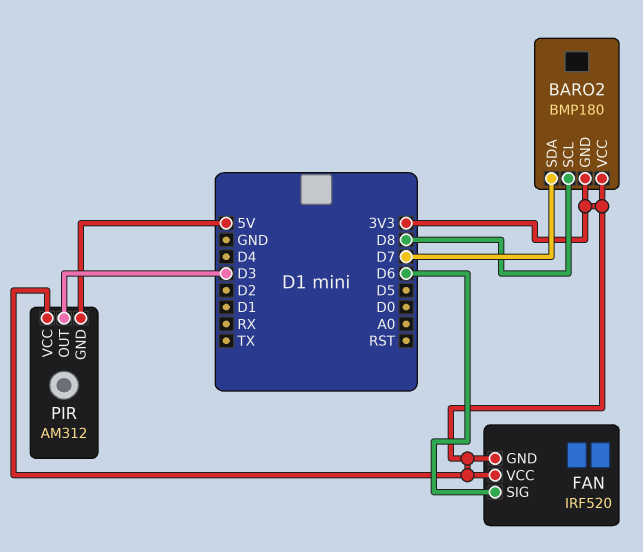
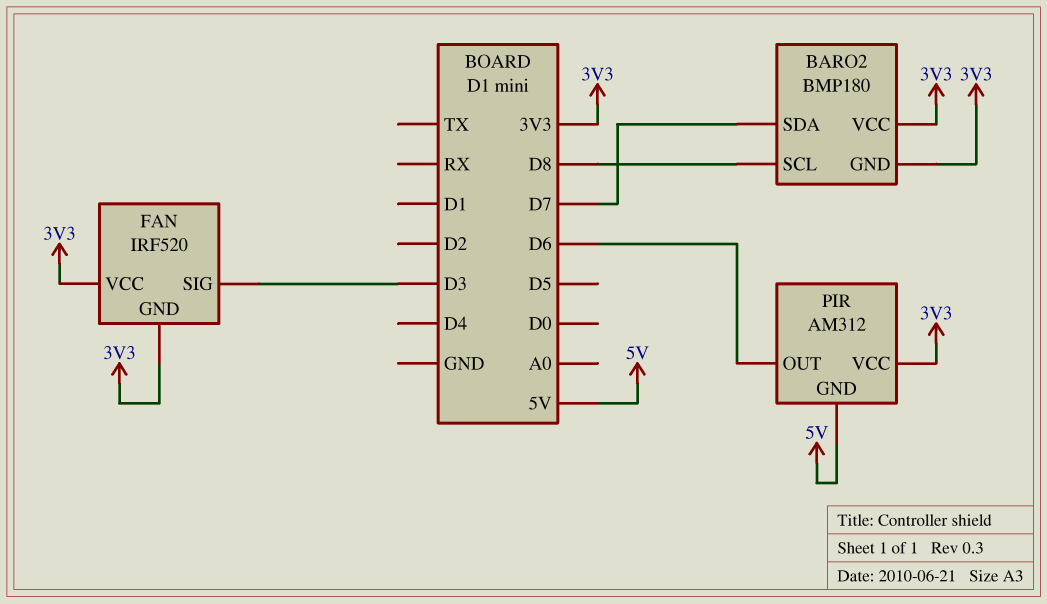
FAN pin SIG: D6 -> D3
PIR pin OUT: D3 -> D6

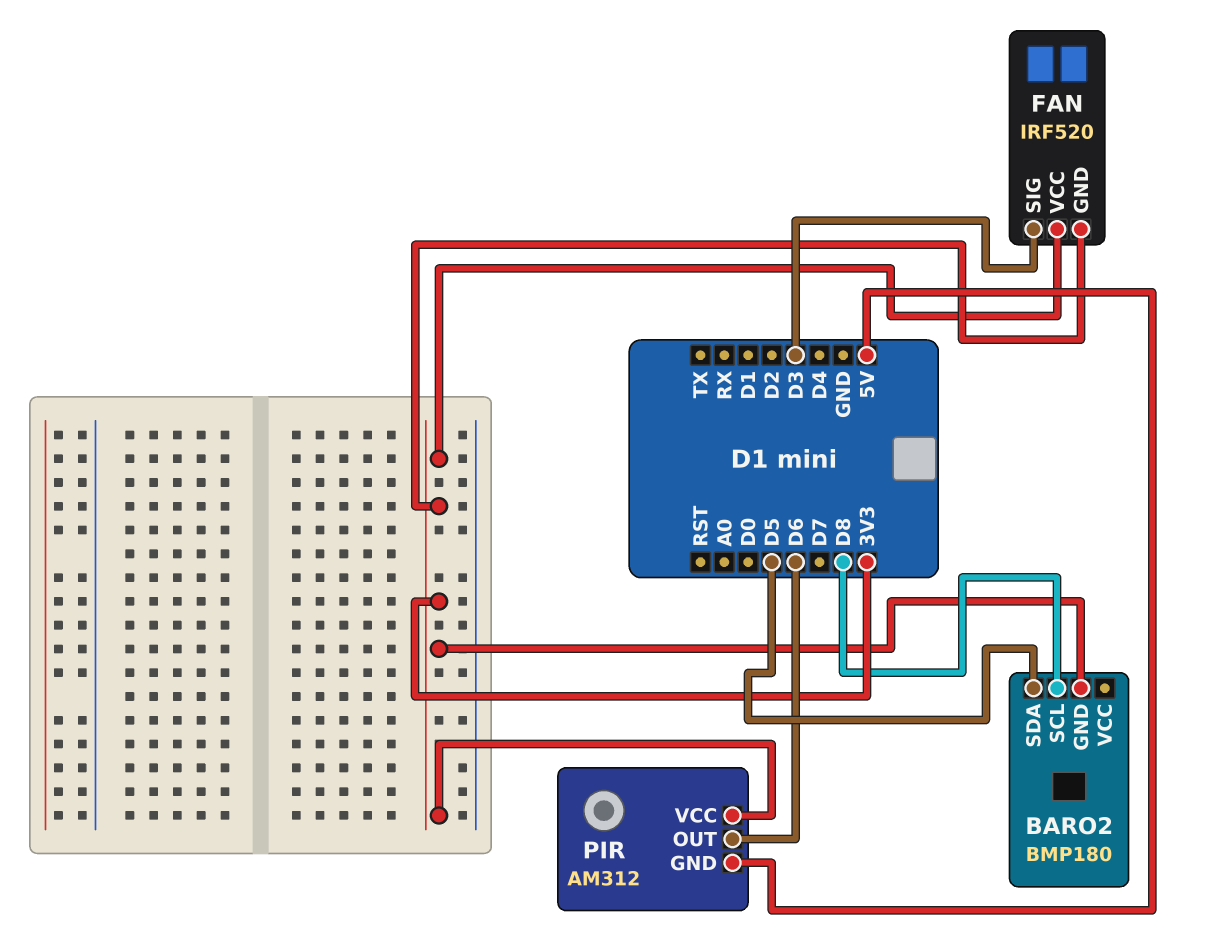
BARO2 pin SDA: D7 -> D5
BARO2 pin VCC: 3V3 -> none

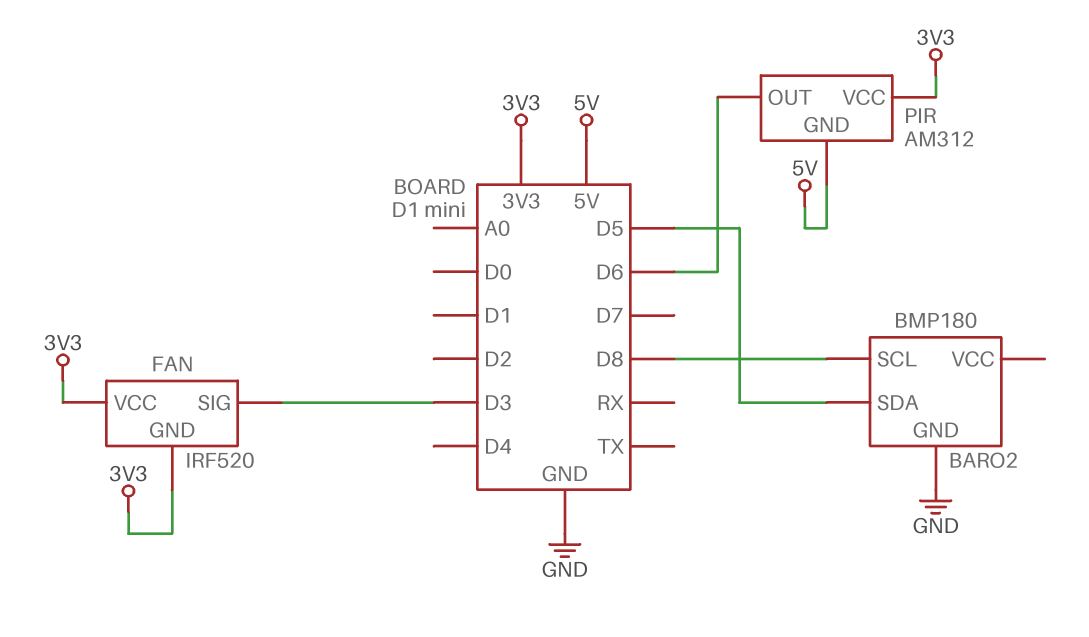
BARO2 pin GND: 3V3 -> GND

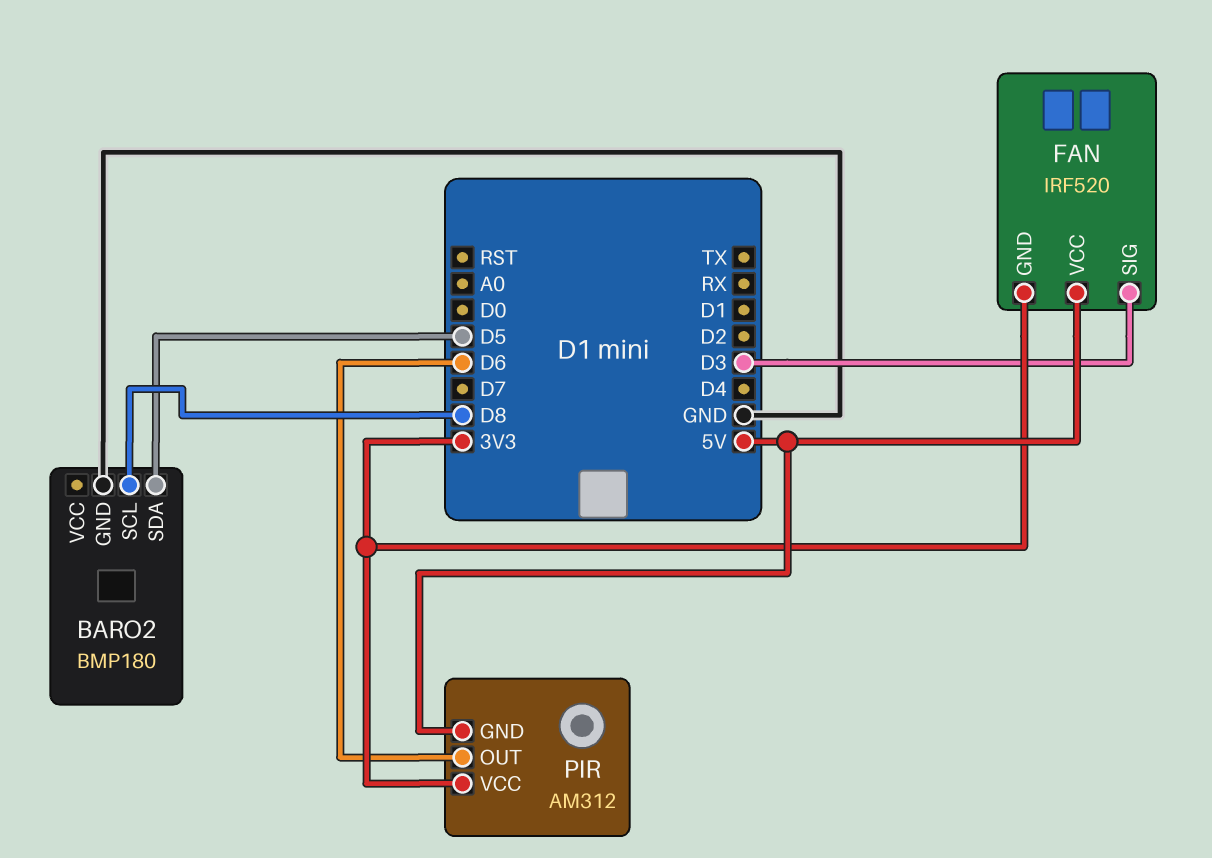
FAN pin VCC: 3V3 -> 5V

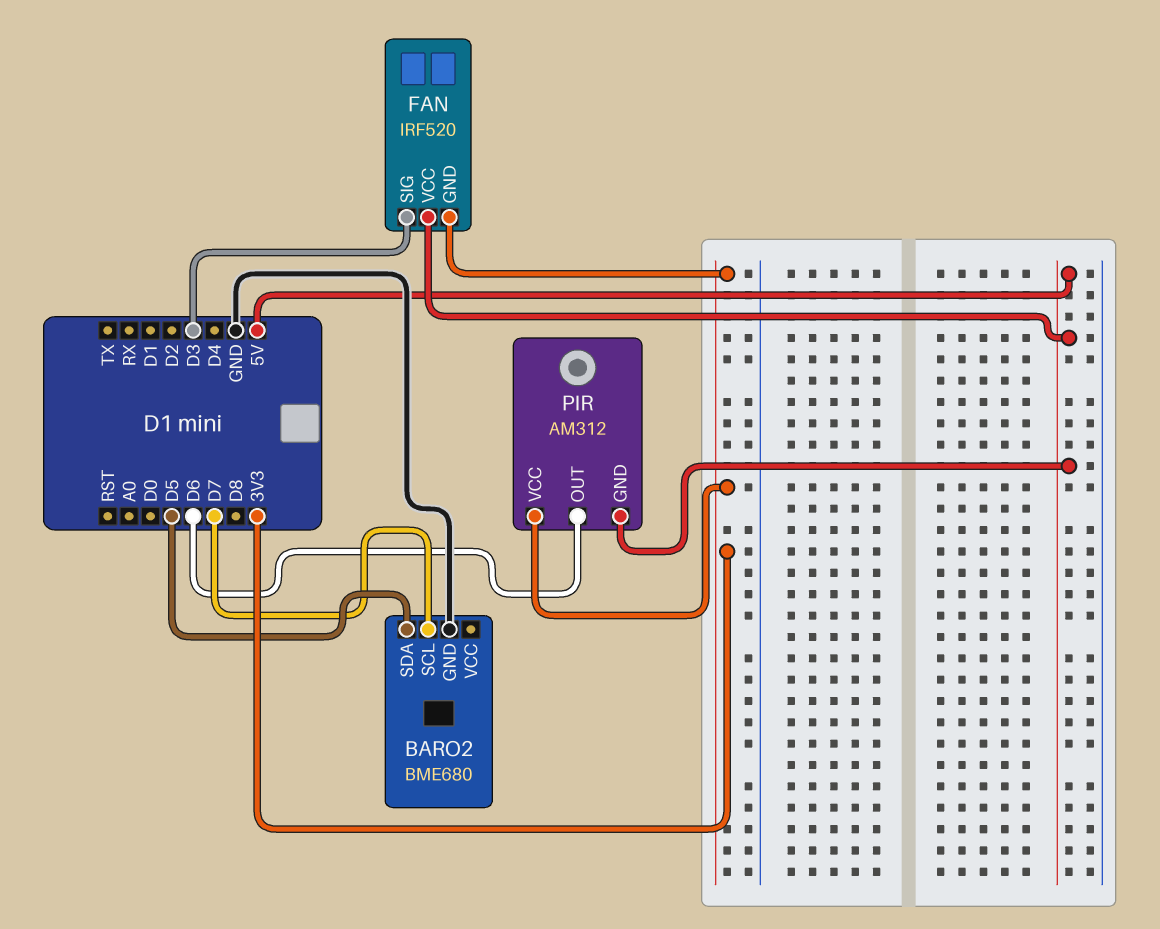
BARO2: BMP180 -> BME680
BARO2 pin SCL: D8 -> D7

